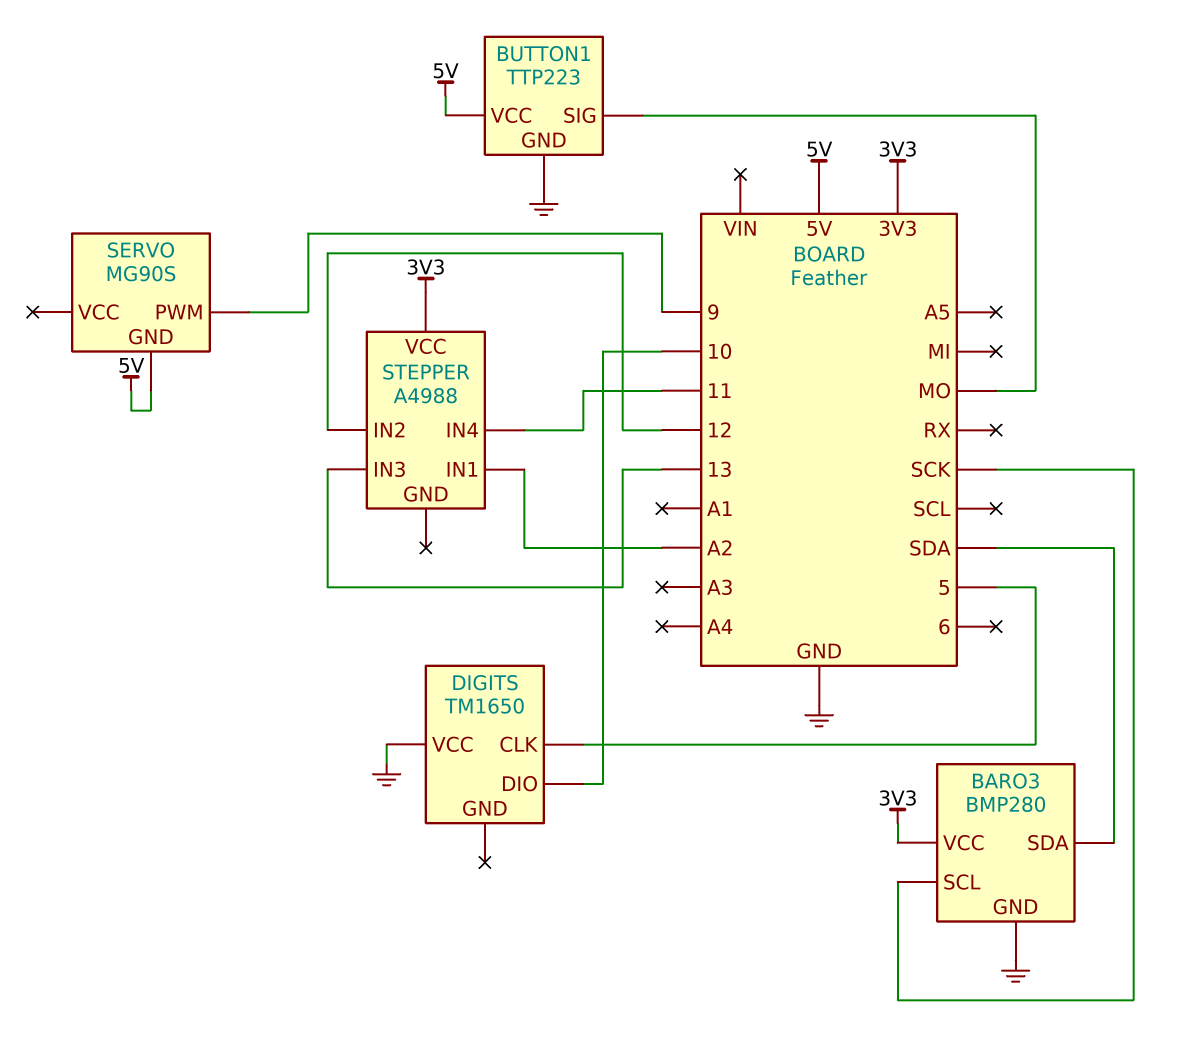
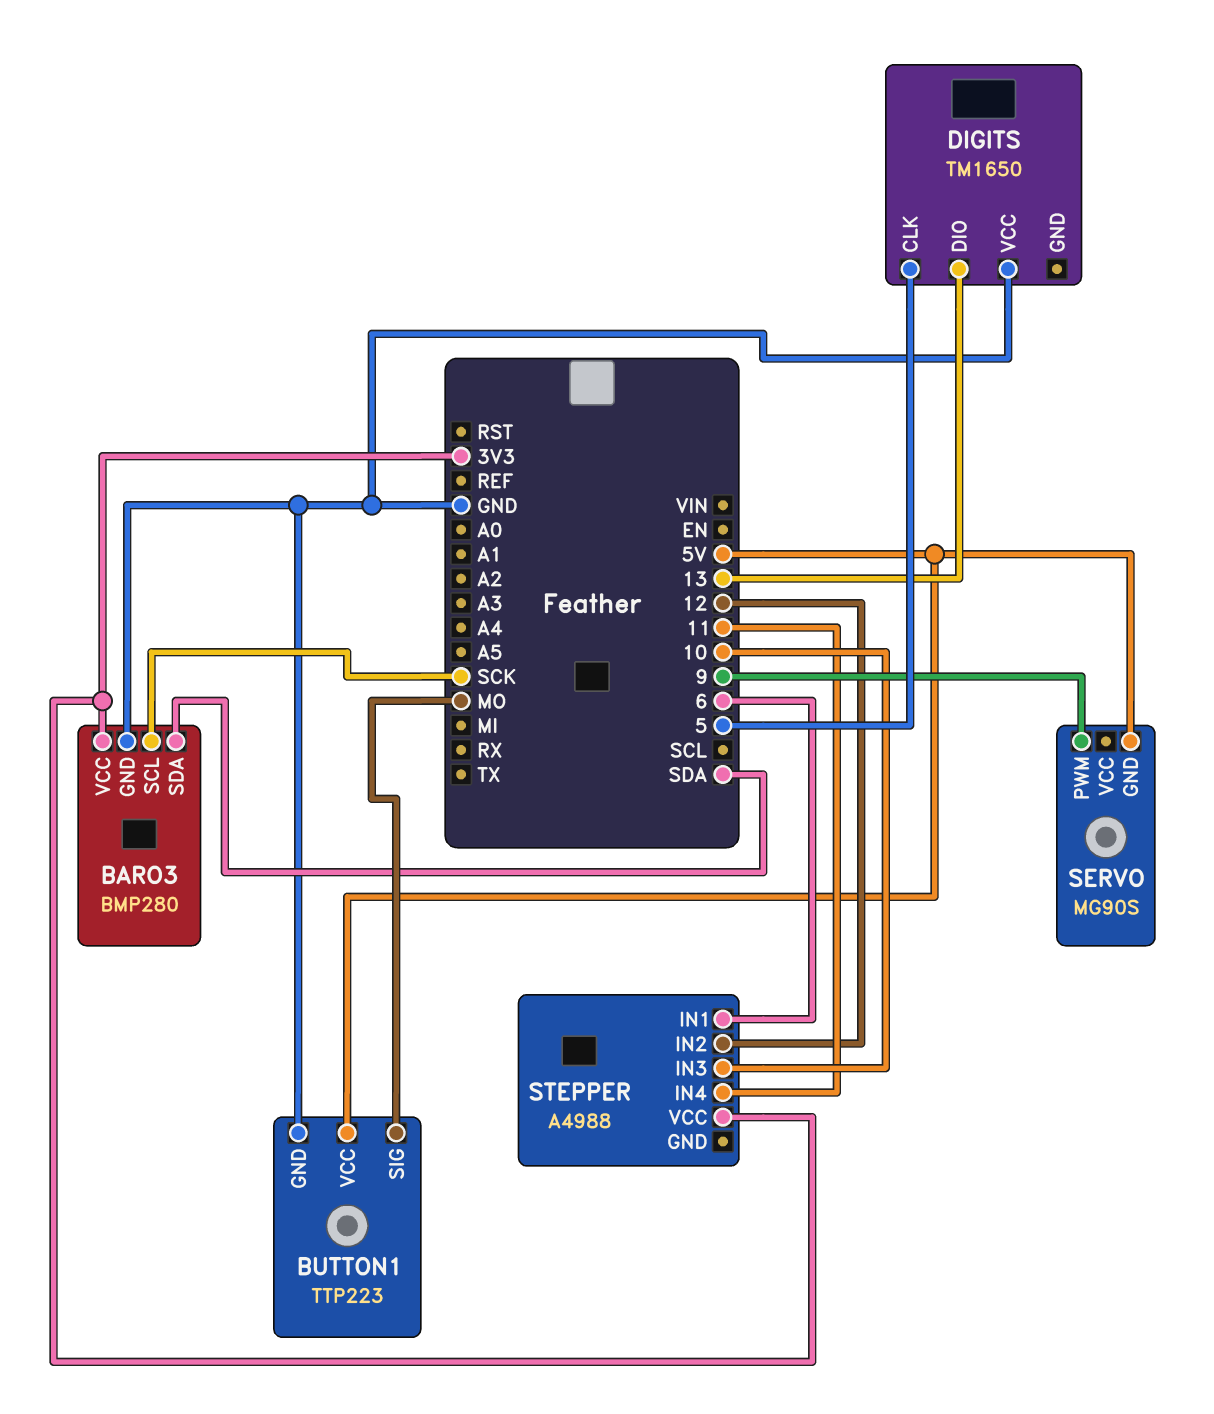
DIGITS pin DIO: 10 -> 13
STEPPER pin IN1: A2 -> 6
STEPPER pin IN3: 13 -> 10

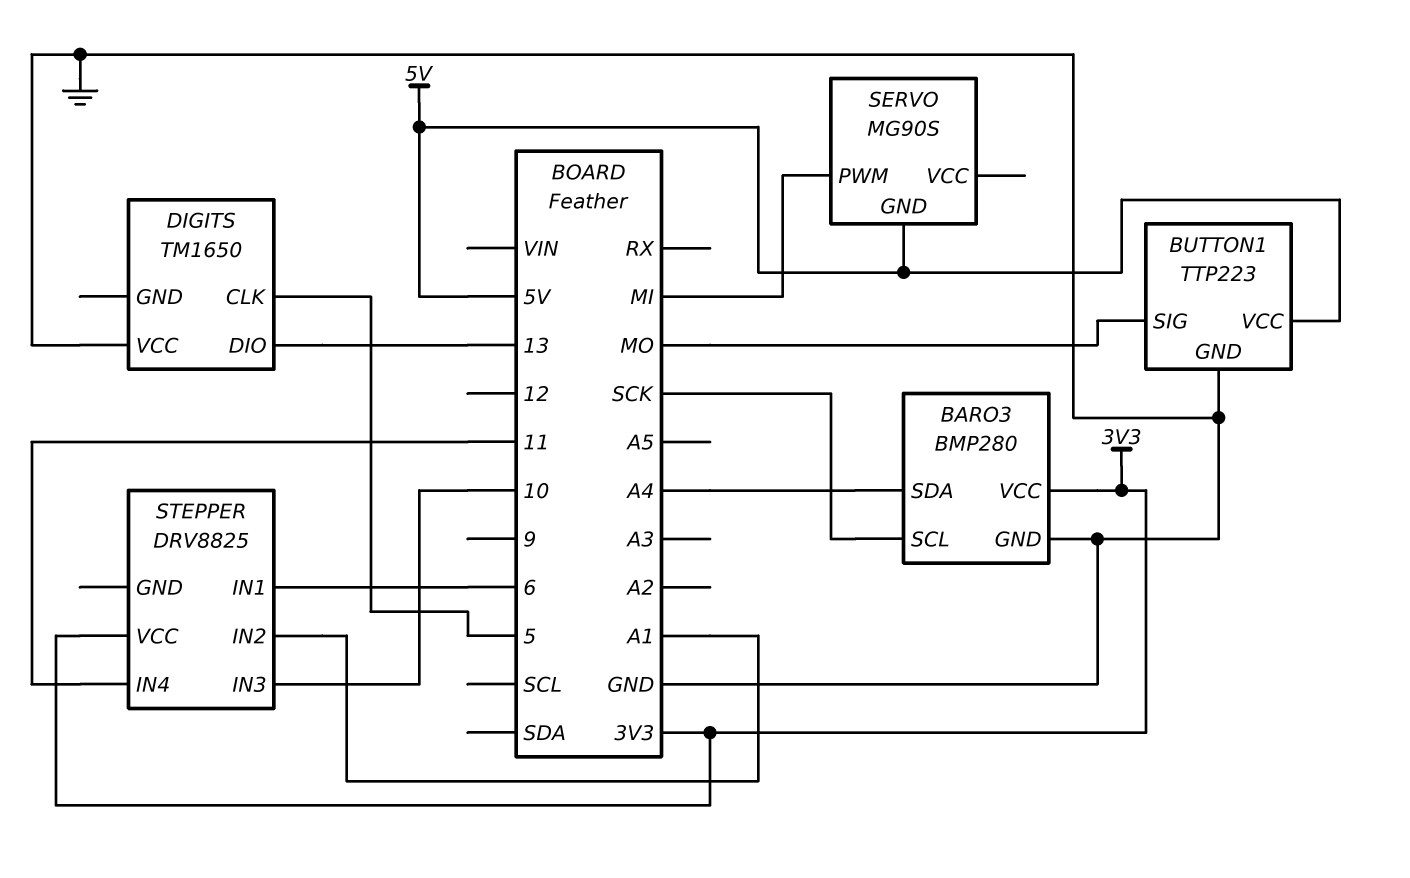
BARO3 pin SDA: SDA -> A4
SERVO pin PWM: 9 -> MI
STEPPER: A4988 -> DRV8825
STEPPER pin IN2: 12 -> A1

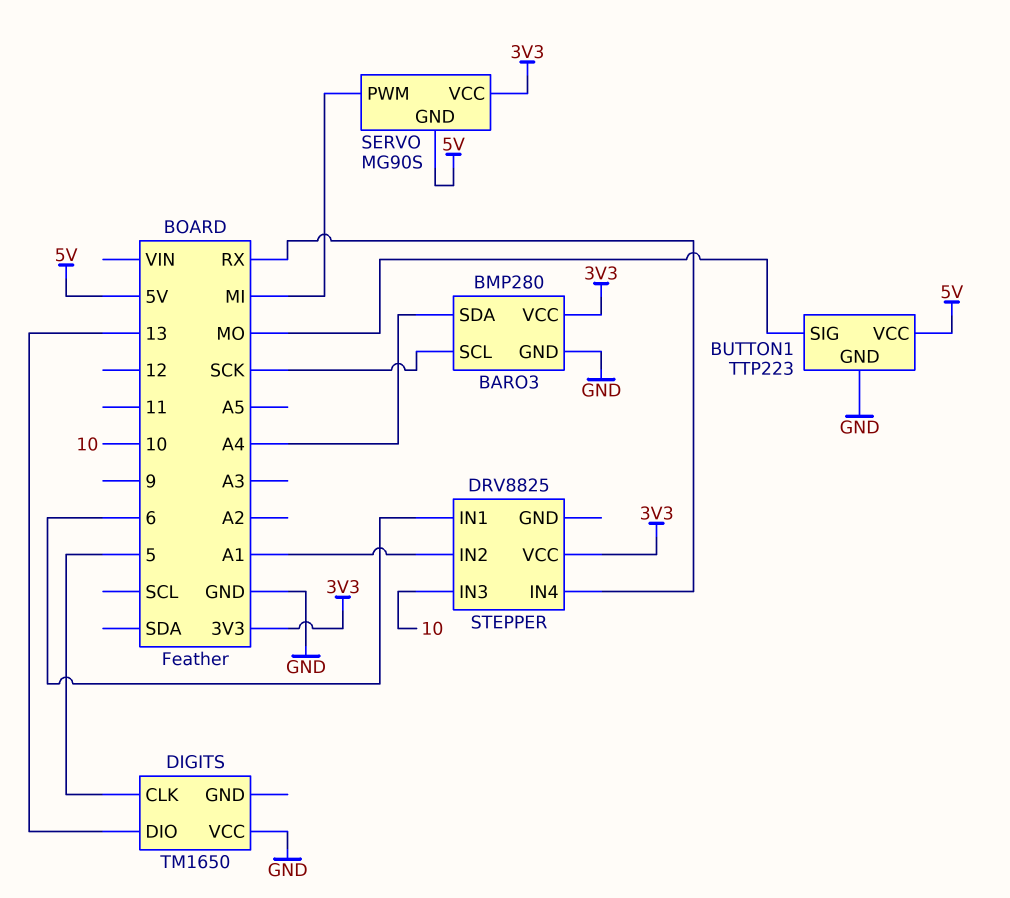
SERVO pin VCC: none -> 3V3
STEPPER pin IN4: 11 -> RX

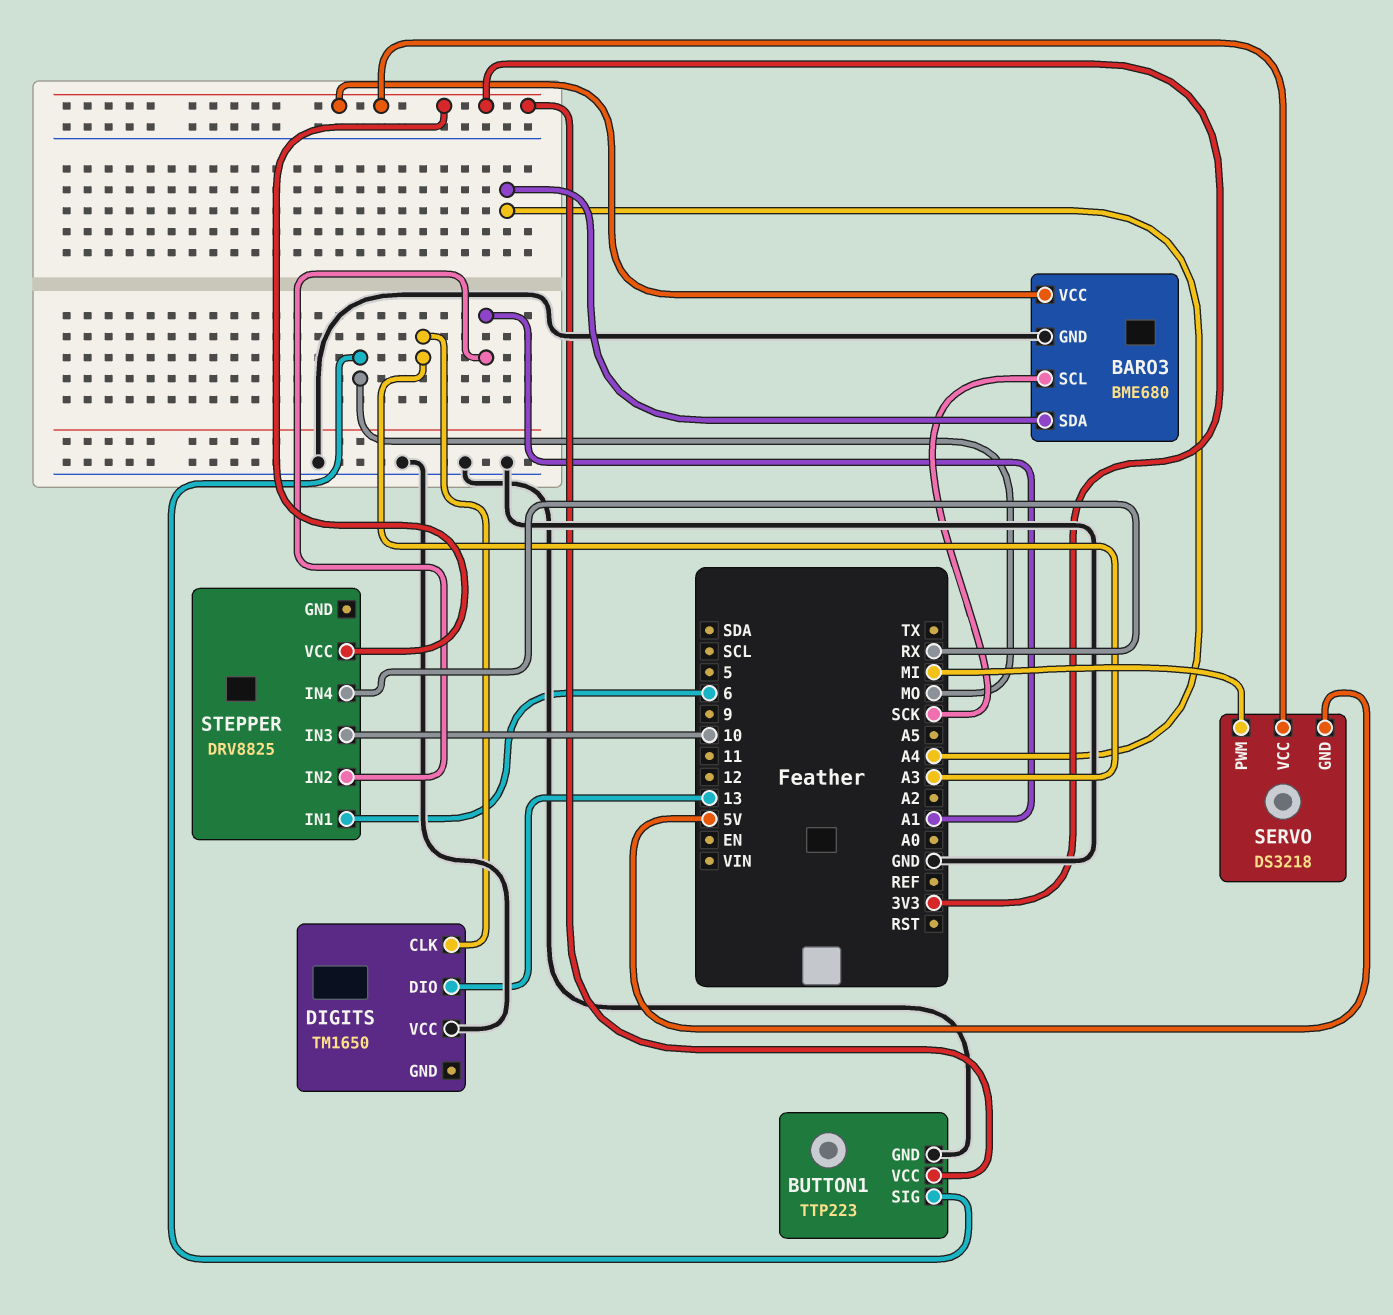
BARO3: BMP280 -> BME680
BUTTON1 pin VCC: 5V -> 3V3
DIGITS pin CLK: 5 -> A3
SERVO: MG90S -> DS3218

